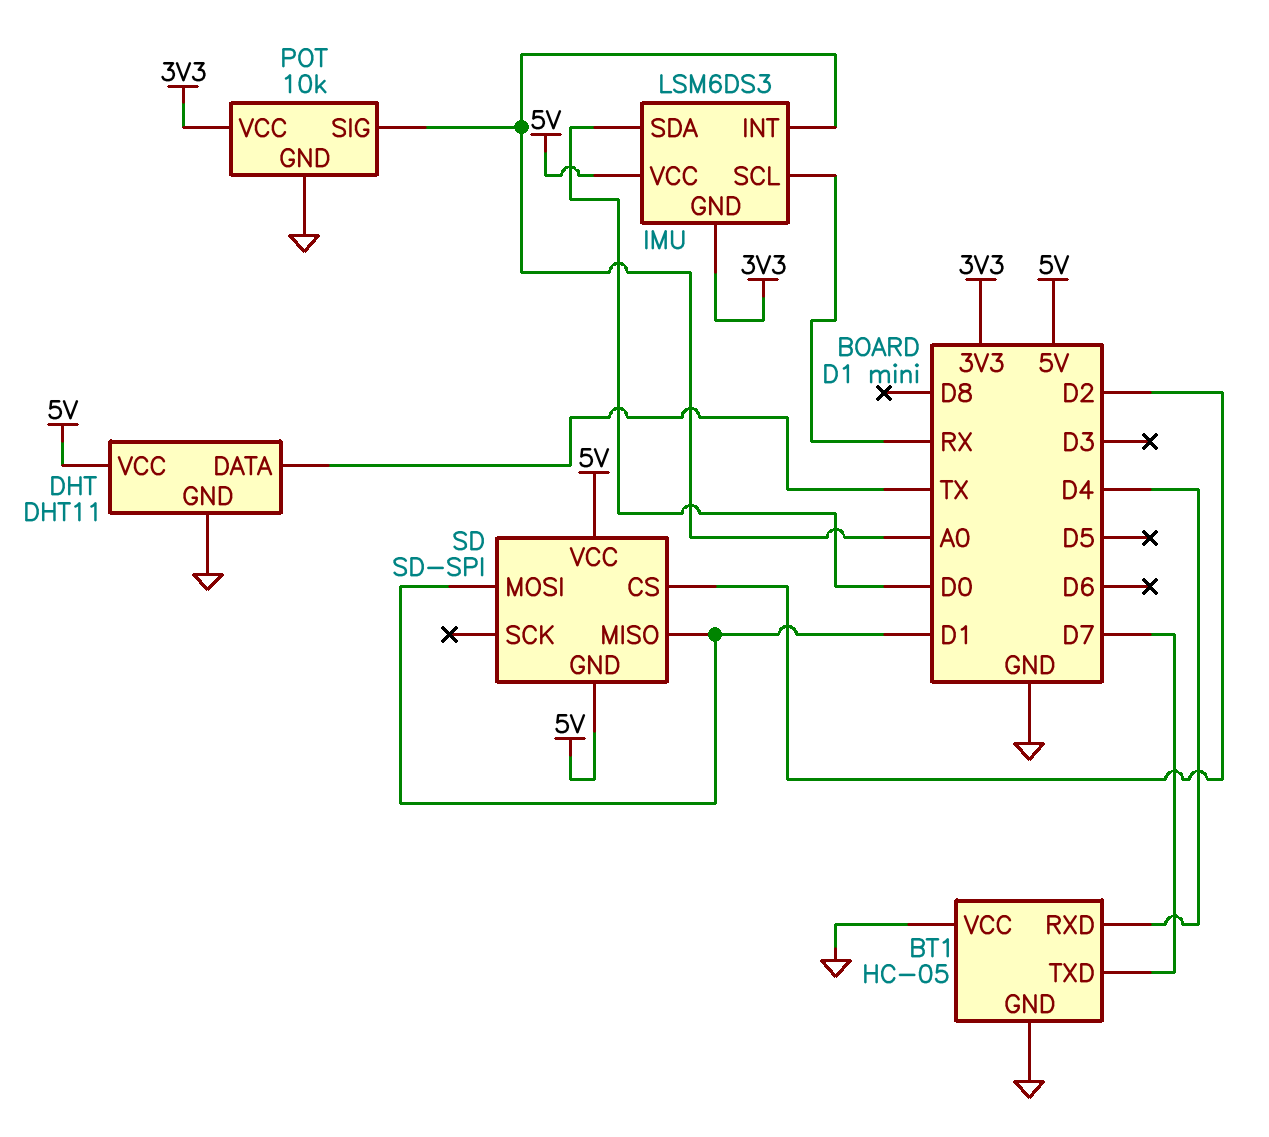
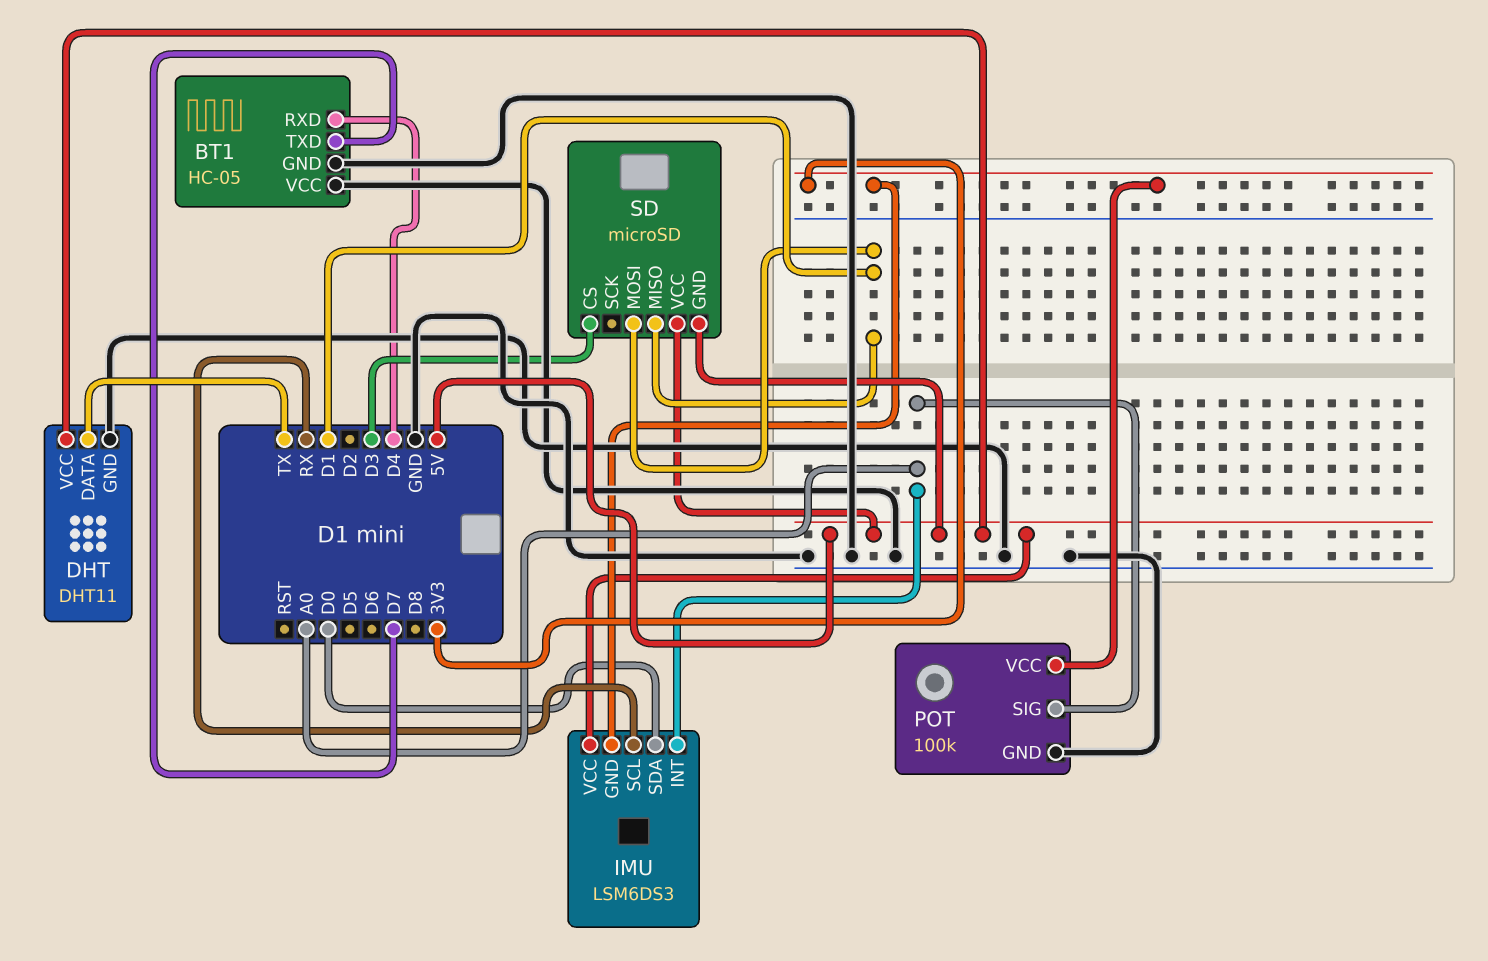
POT: 10k -> 100k
SD: SD-SPI -> microSD
SD pin CS: D2 -> D3

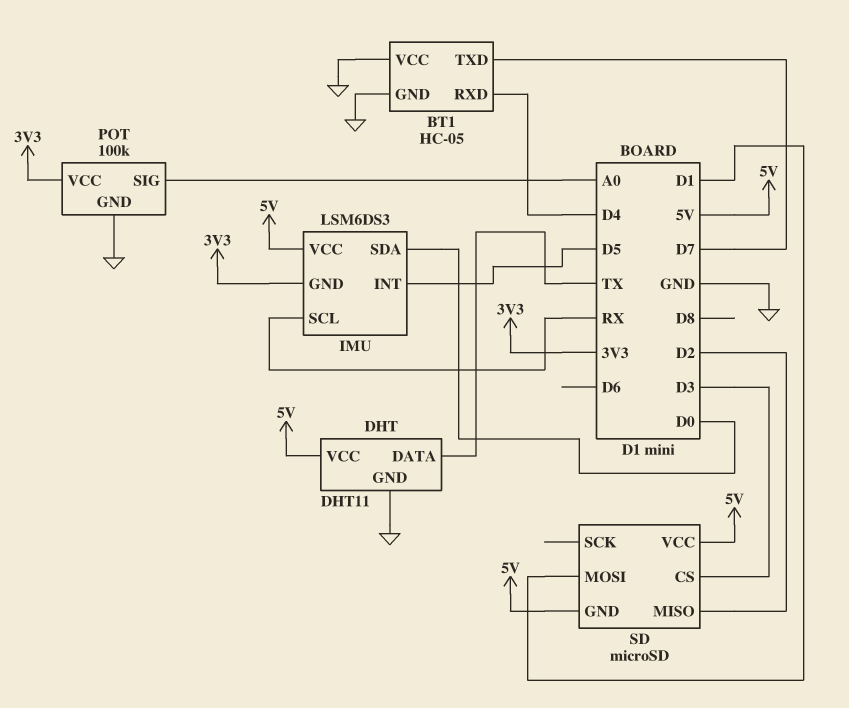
IMU pin INT: A0 -> D5
SD pin MISO: D1 -> D2

